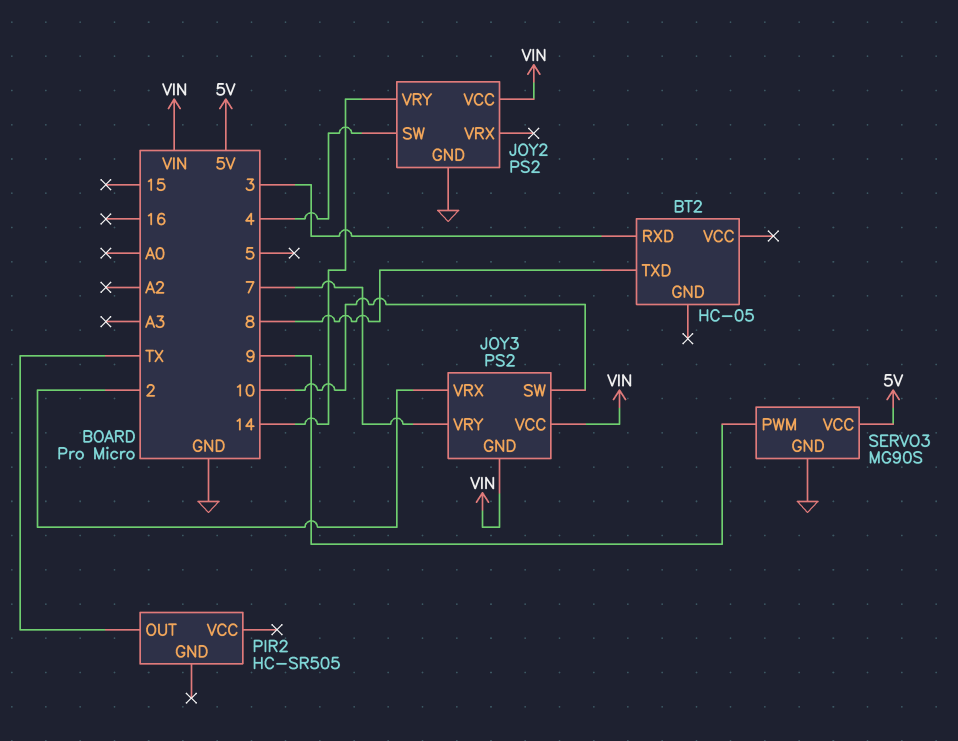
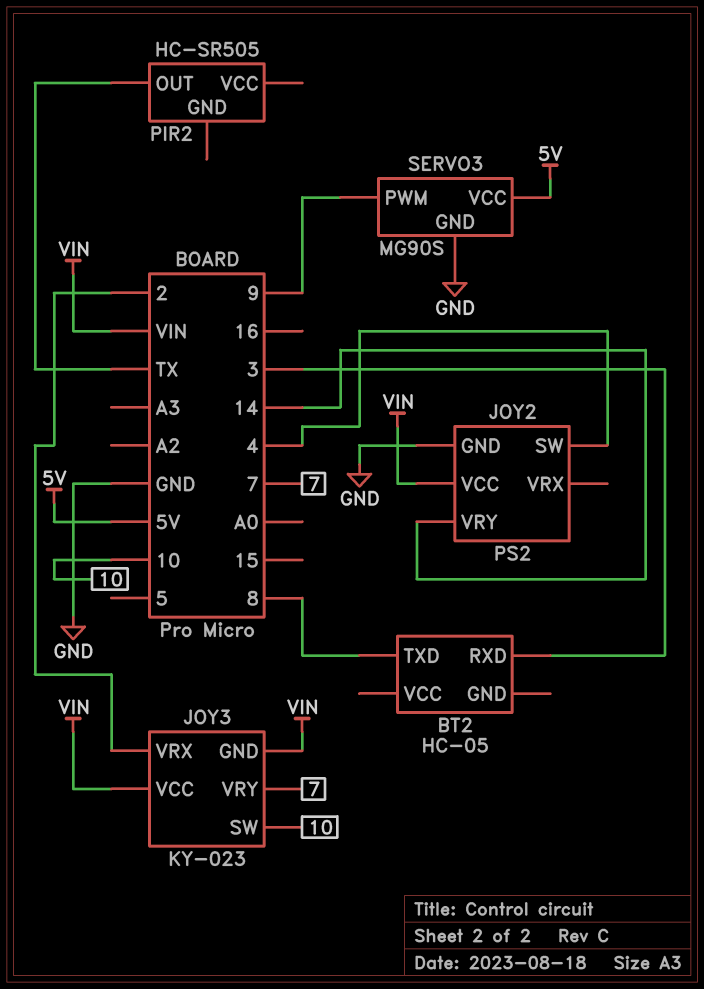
JOY3: PS2 -> KY-023

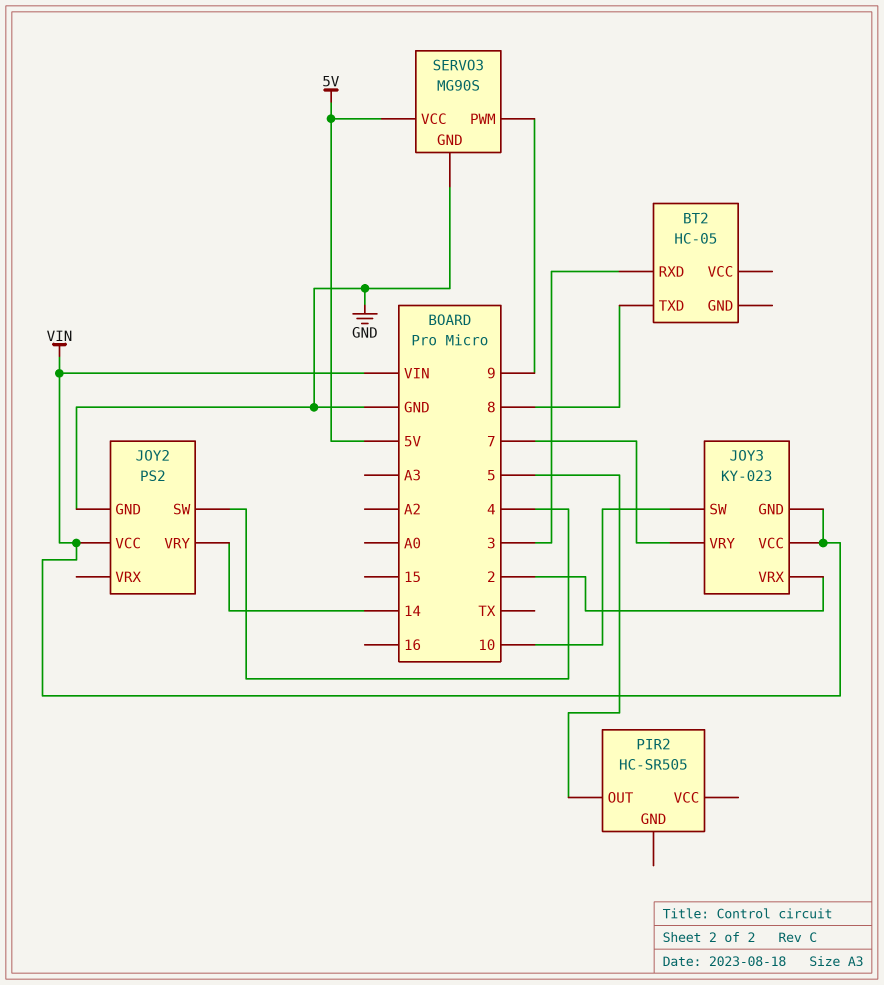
PIR2 pin OUT: TX -> 5

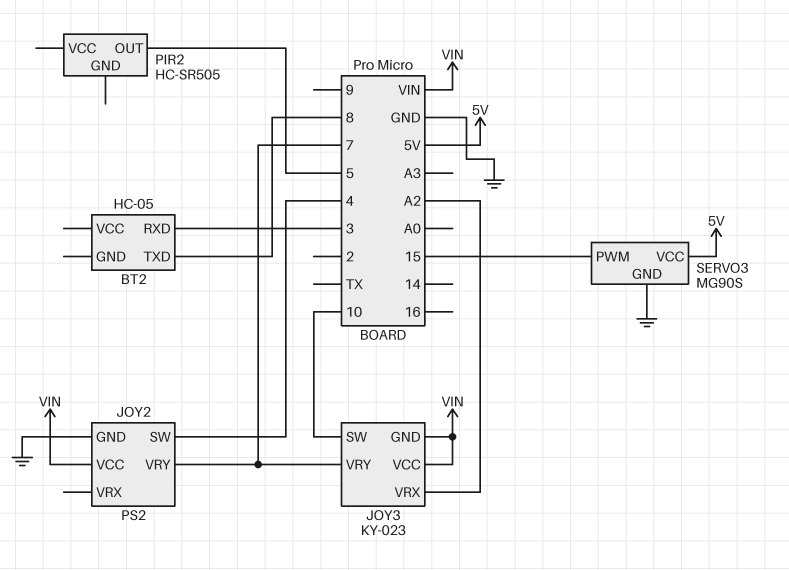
JOY2 pin VRY: 14 -> 7
JOY3 pin VRX: 2 -> A2
SERVO3 pin PWM: 9 -> 15

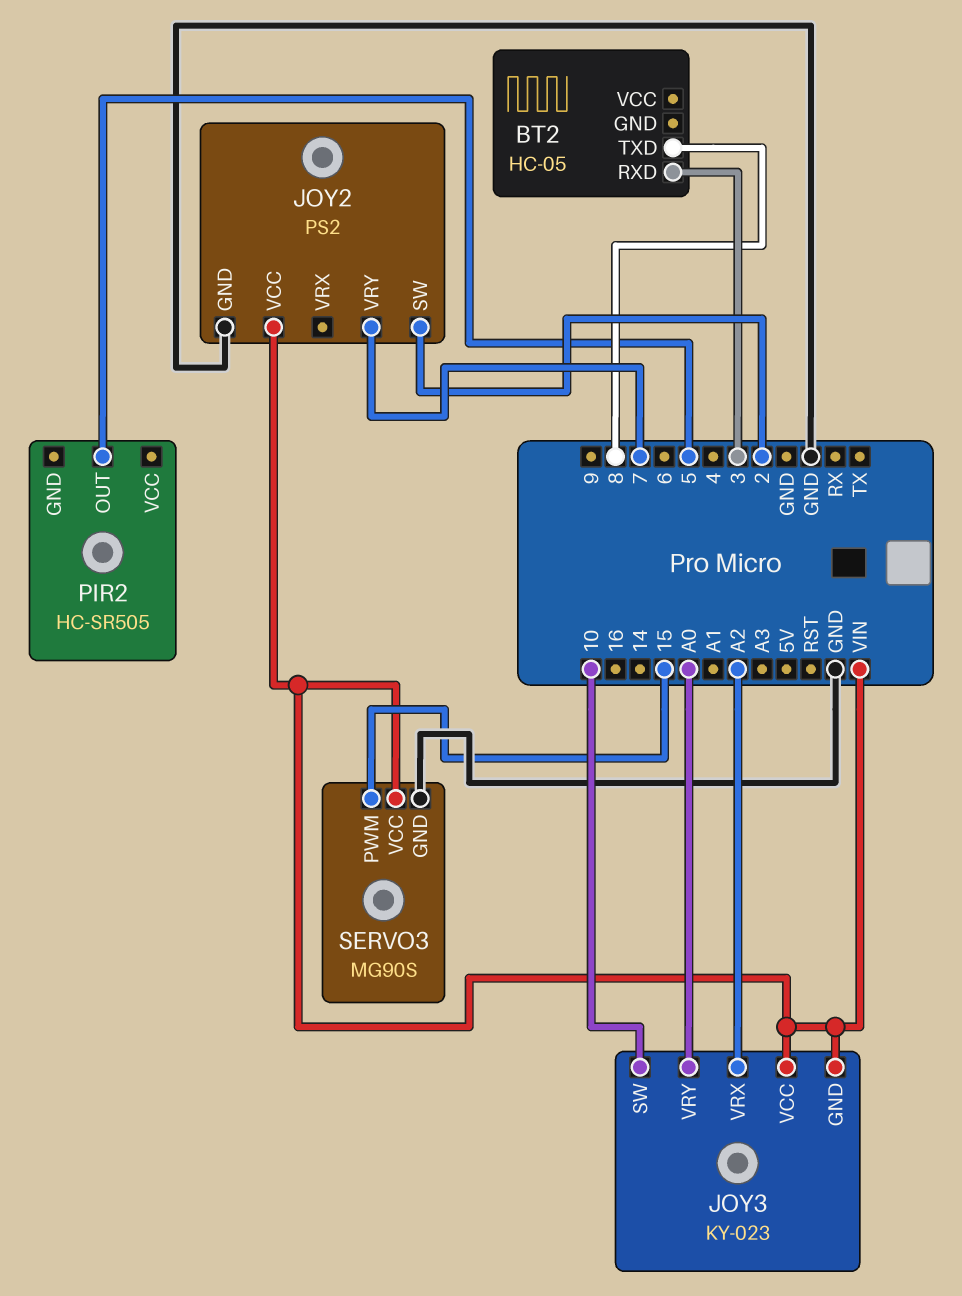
JOY2 pin SW: 4 -> 2
JOY3 pin VRY: 7 -> A0
SERVO3 pin VCC: 5V -> VIN

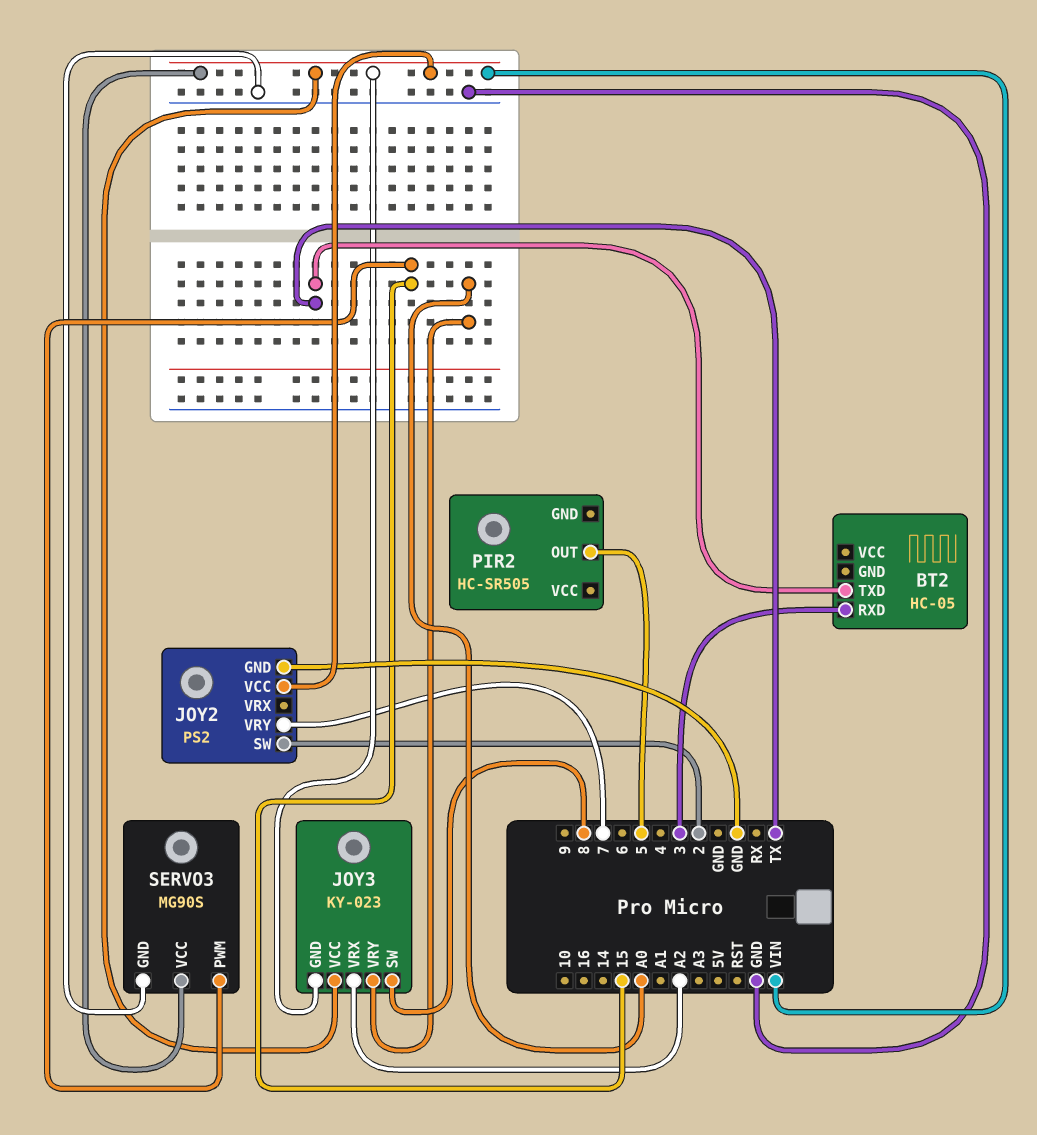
BT2 pin TXD: 8 -> TX
JOY3 pin SW: 10 -> 8

